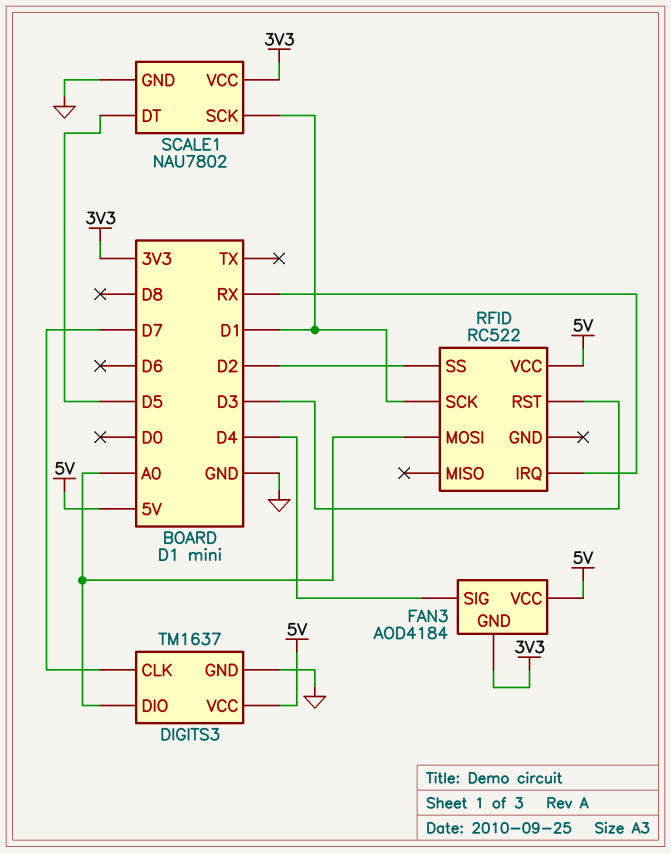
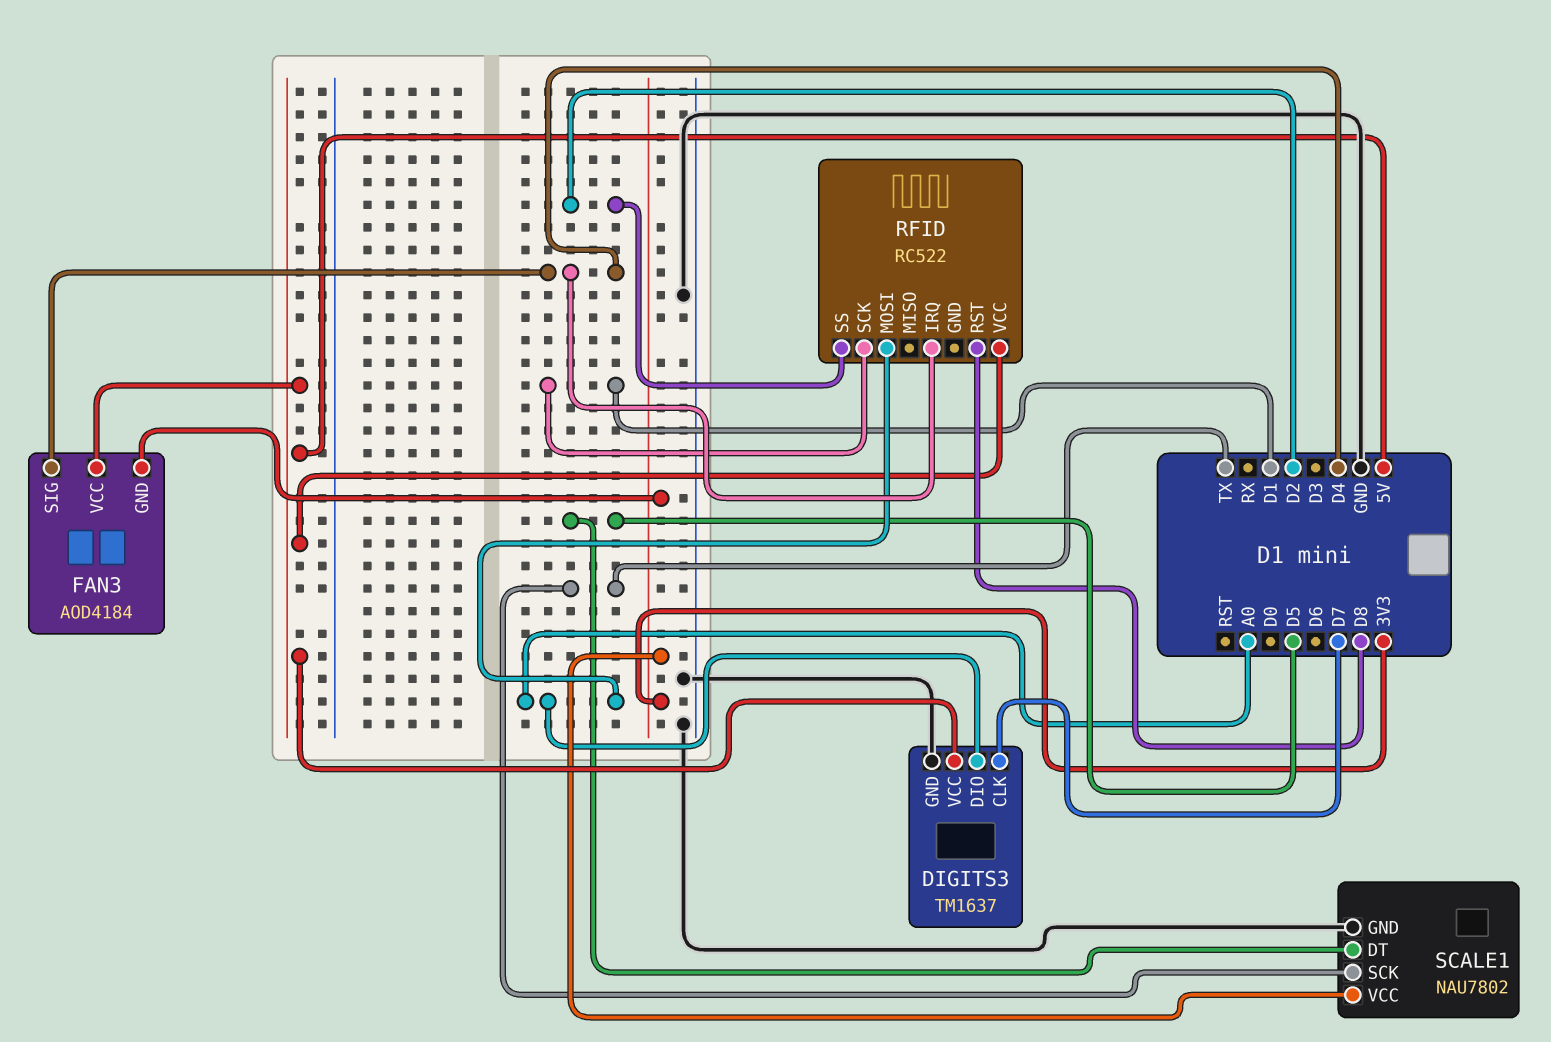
RFID pin IRQ: RX -> D4
RFID pin RST: D3 -> D8
SCALE1 pin SCK: D1 -> TX

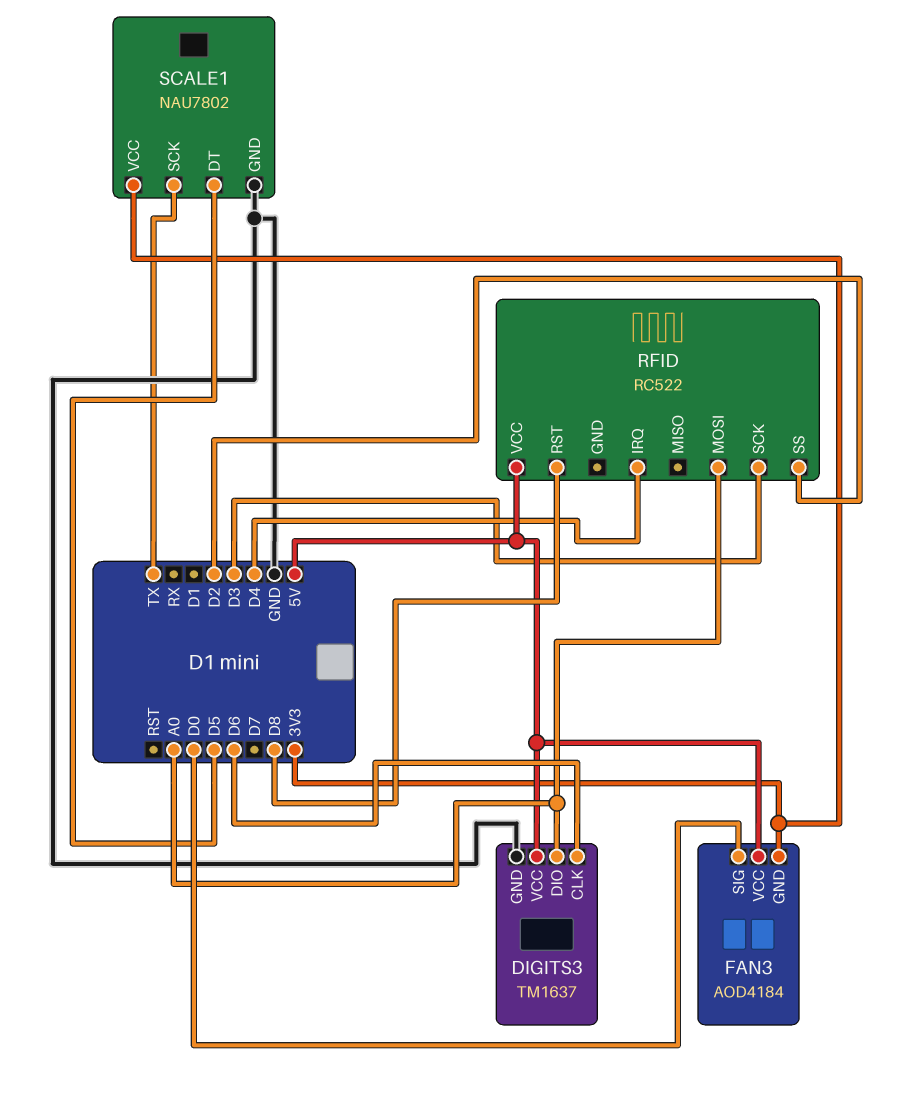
DIGITS3 pin CLK: D7 -> D6
FAN3 pin SIG: D4 -> D0
RFID pin SCK: D1 -> D3

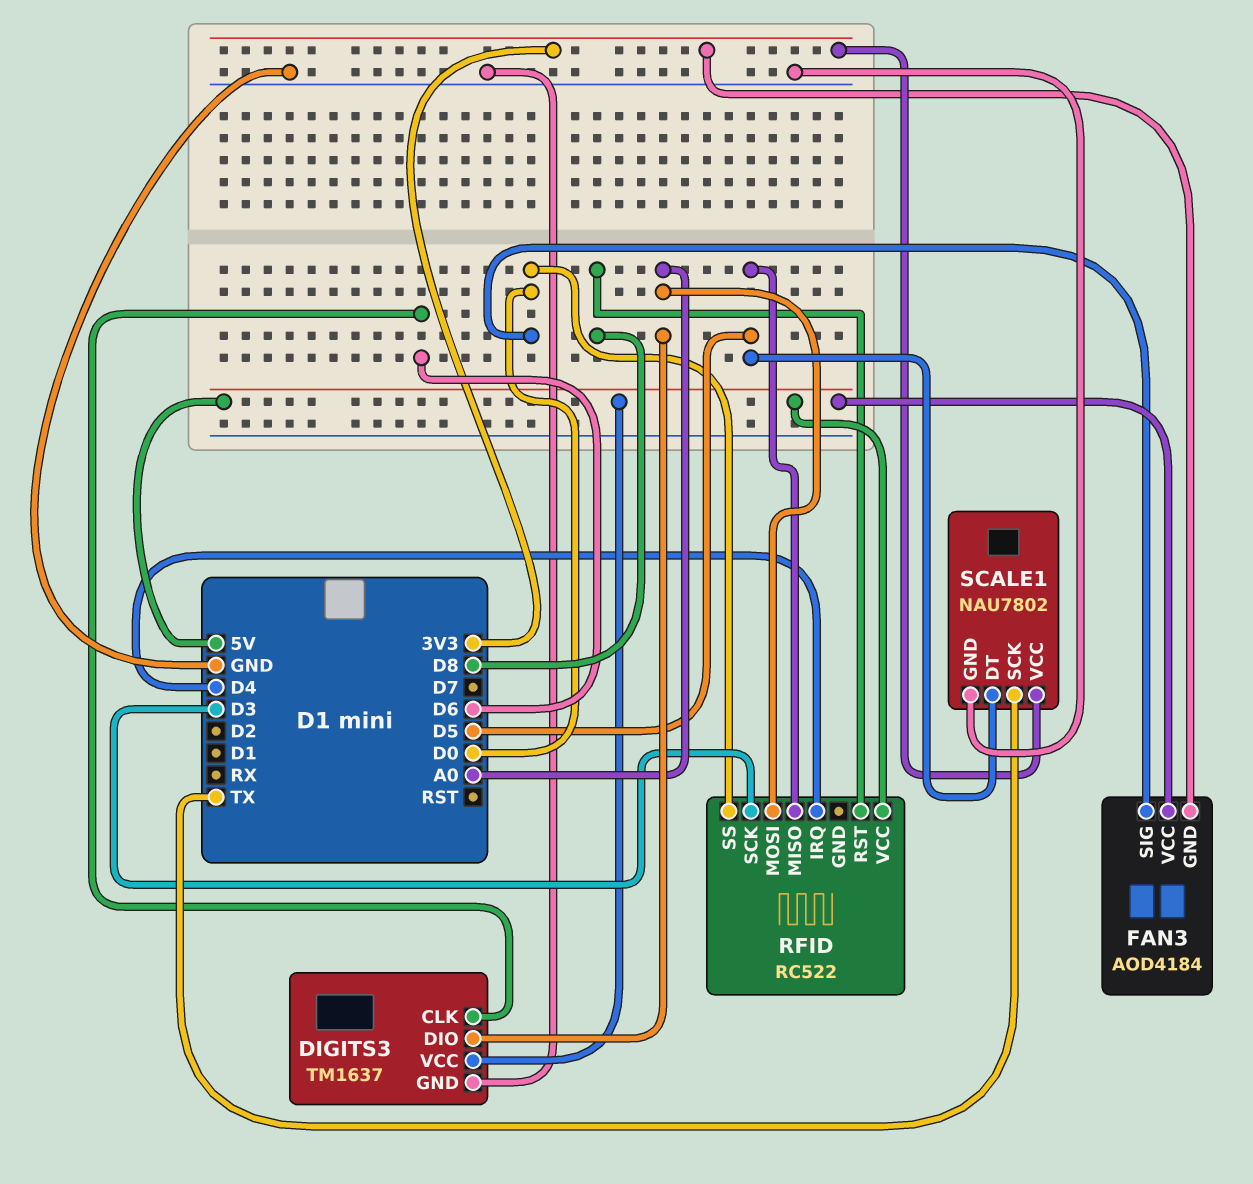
RFID pin MISO: none -> D5
RFID pin SS: D2 -> D0

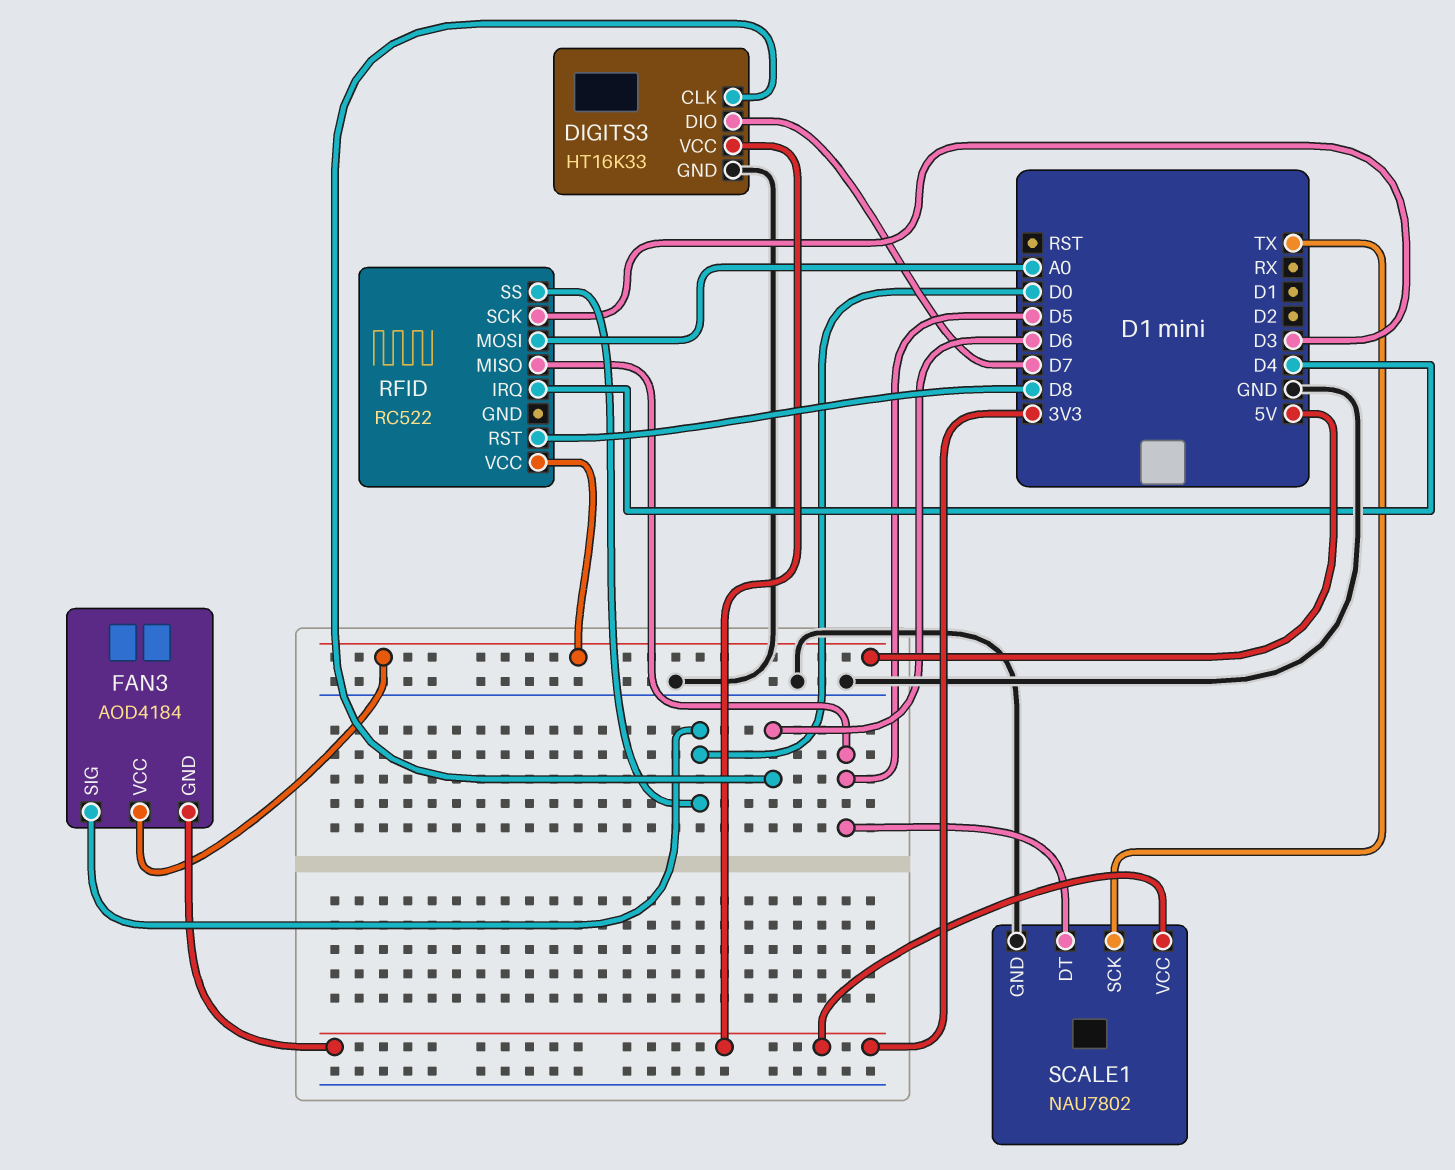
DIGITS3: TM1637 -> HT16K33
DIGITS3 pin DIO: A0 -> D7
DIGITS3 pin VCC: 5V -> 3V3

